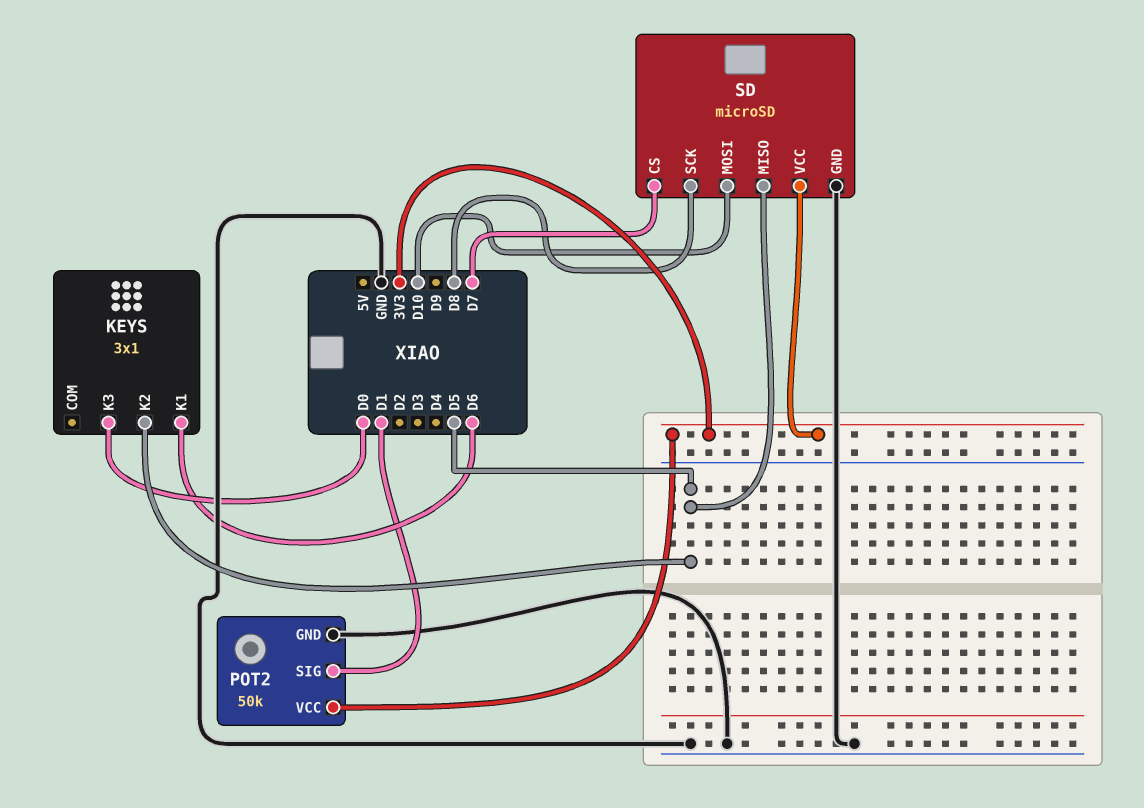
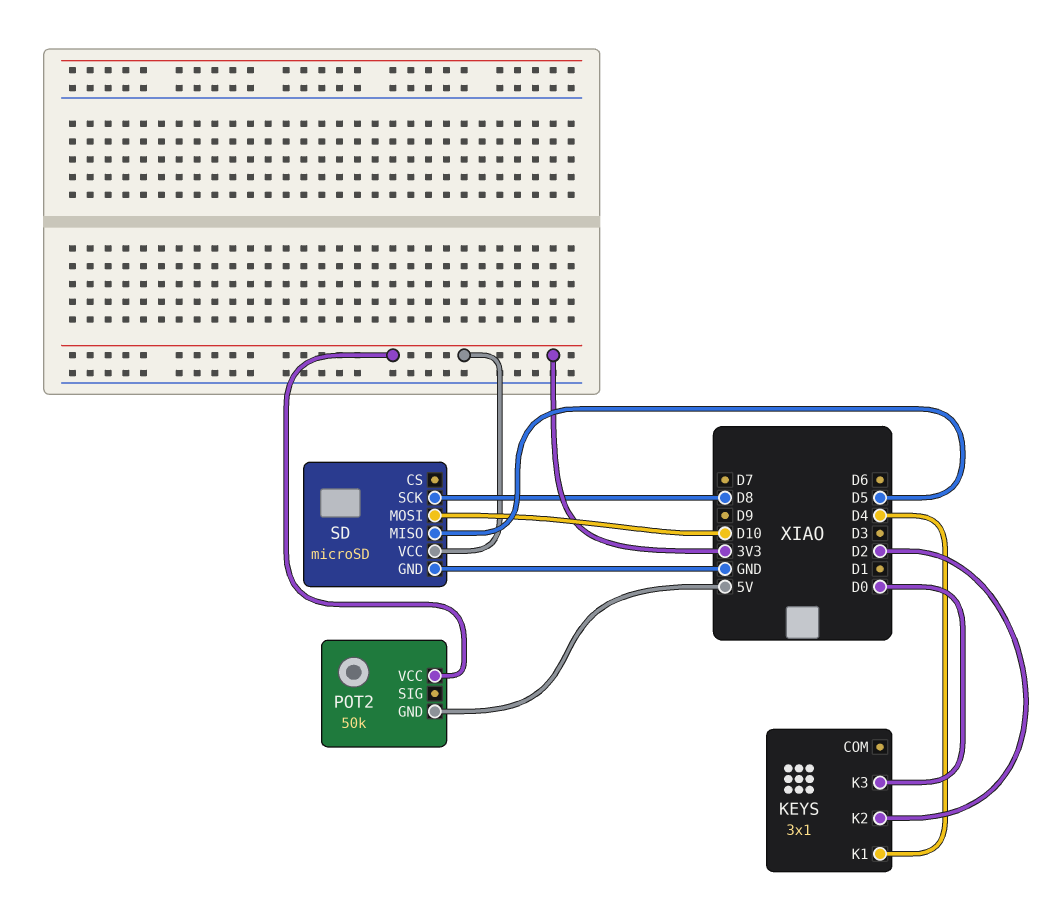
KEYS pin K1: D6 -> D4
KEYS pin K2: D5 -> D2
POT2 pin GND: GND -> 5V
POT2 pin SIG: D1 -> none
SD pin CS: D7 -> none

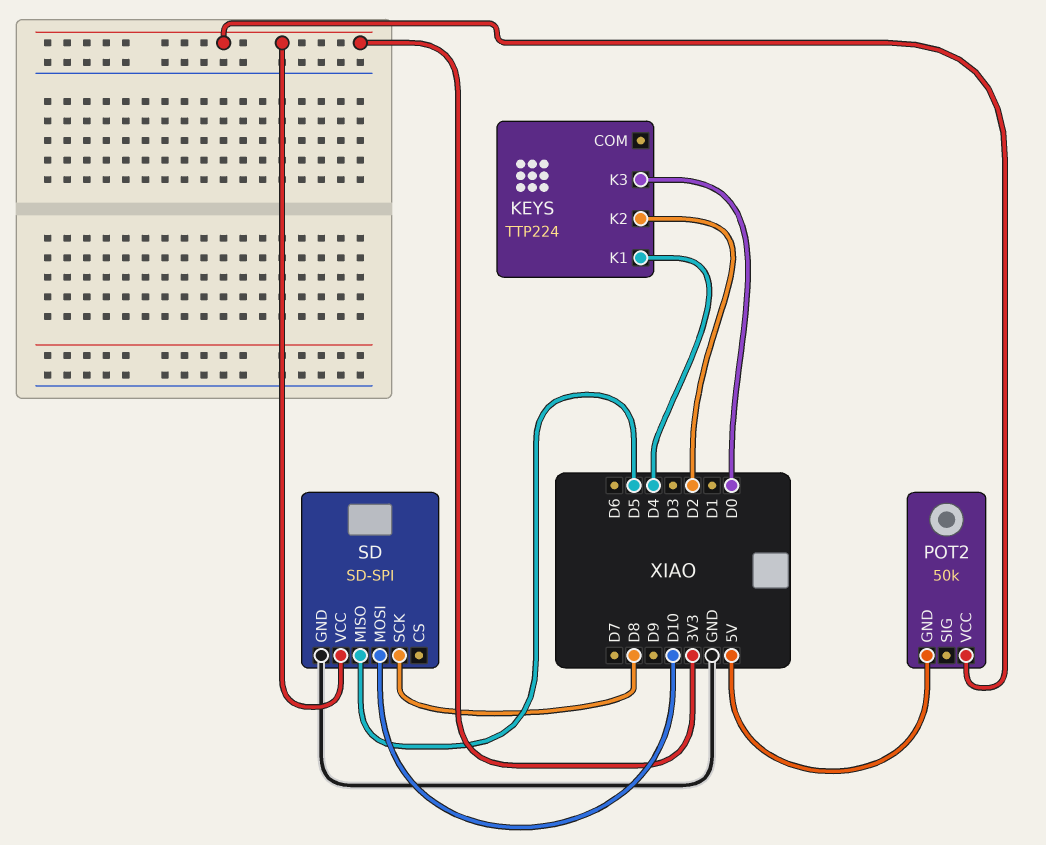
KEYS: 3x1 -> TTP224
SD: microSD -> SD-SPI

